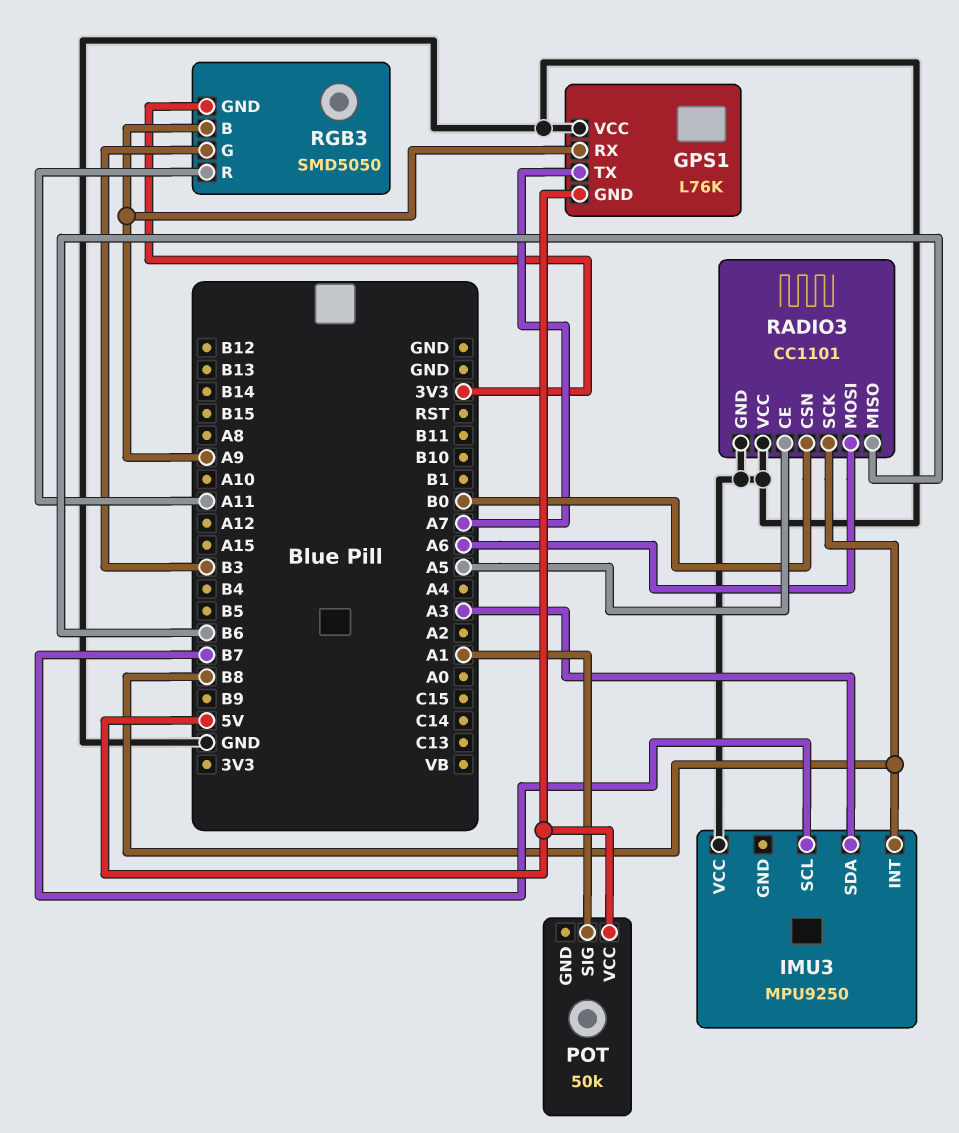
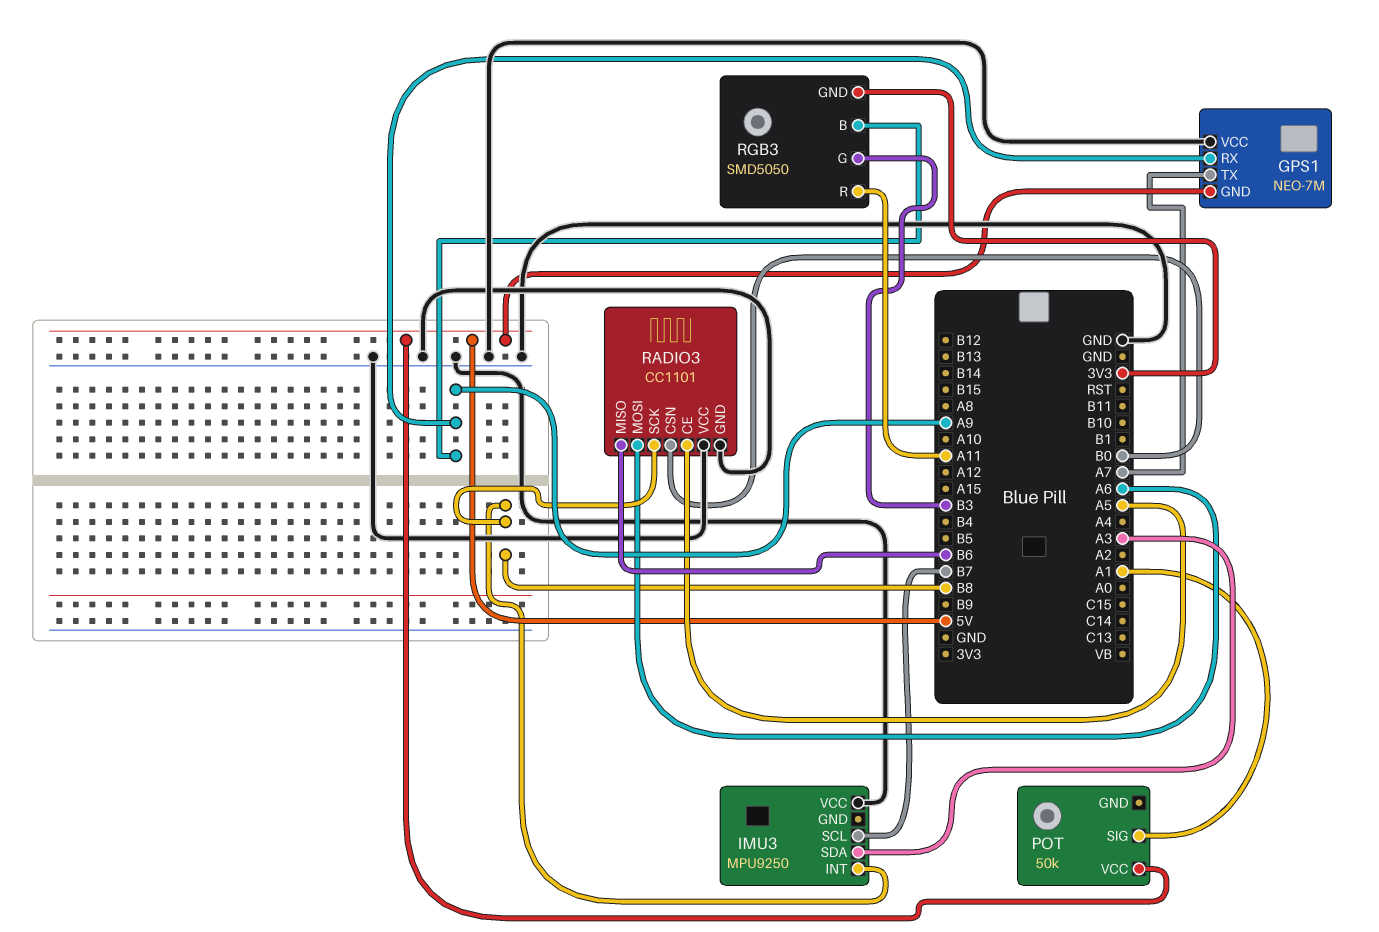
GPS1: L76K -> NEO-7M

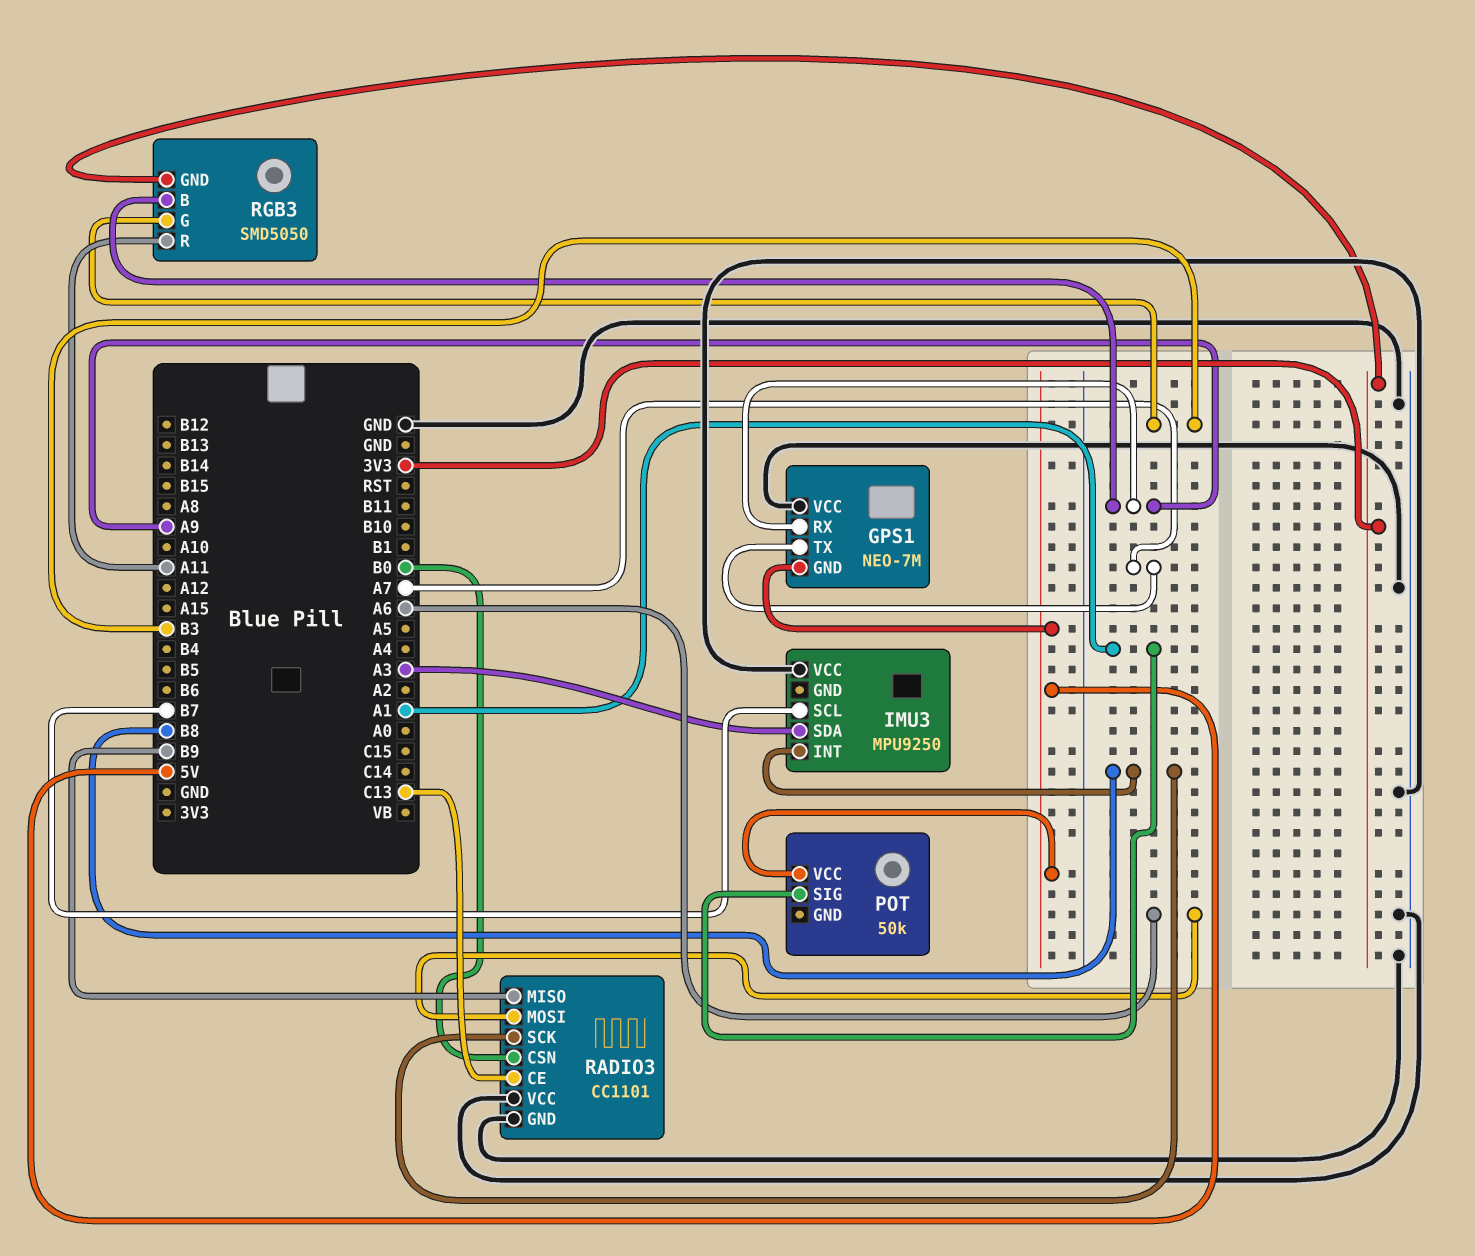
RADIO3 pin CE: A5 -> C13
RADIO3 pin MISO: B6 -> B9

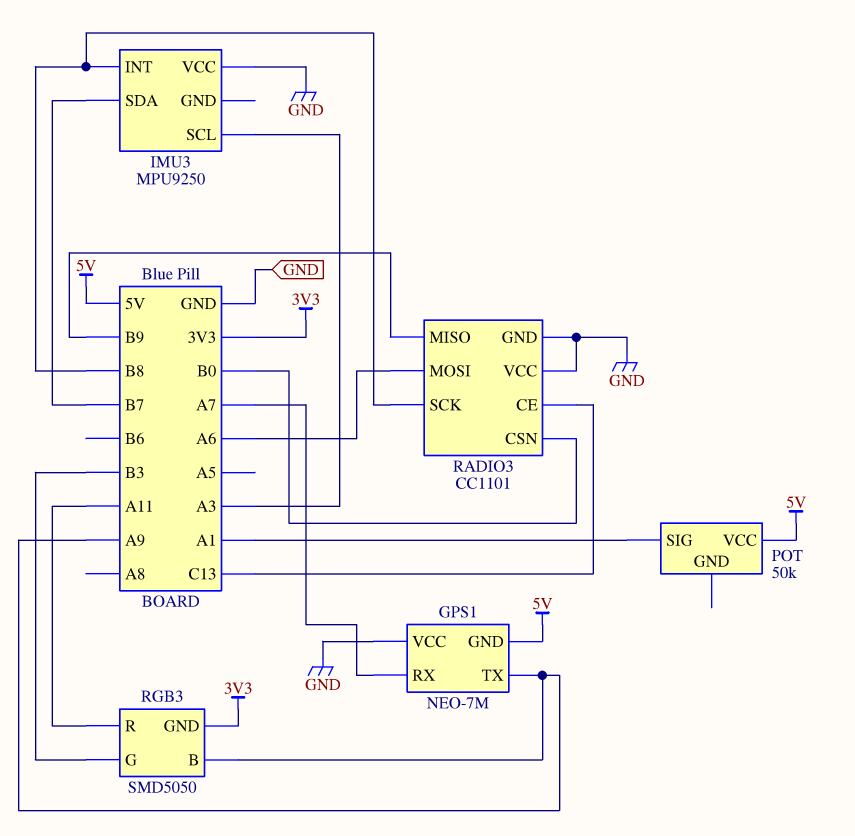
GPS1 pin RX: A9 -> A7
GPS1 pin TX: A7 -> A9
IMU3 pin SCL: B7 -> A3
IMU3 pin SDA: A3 -> B7

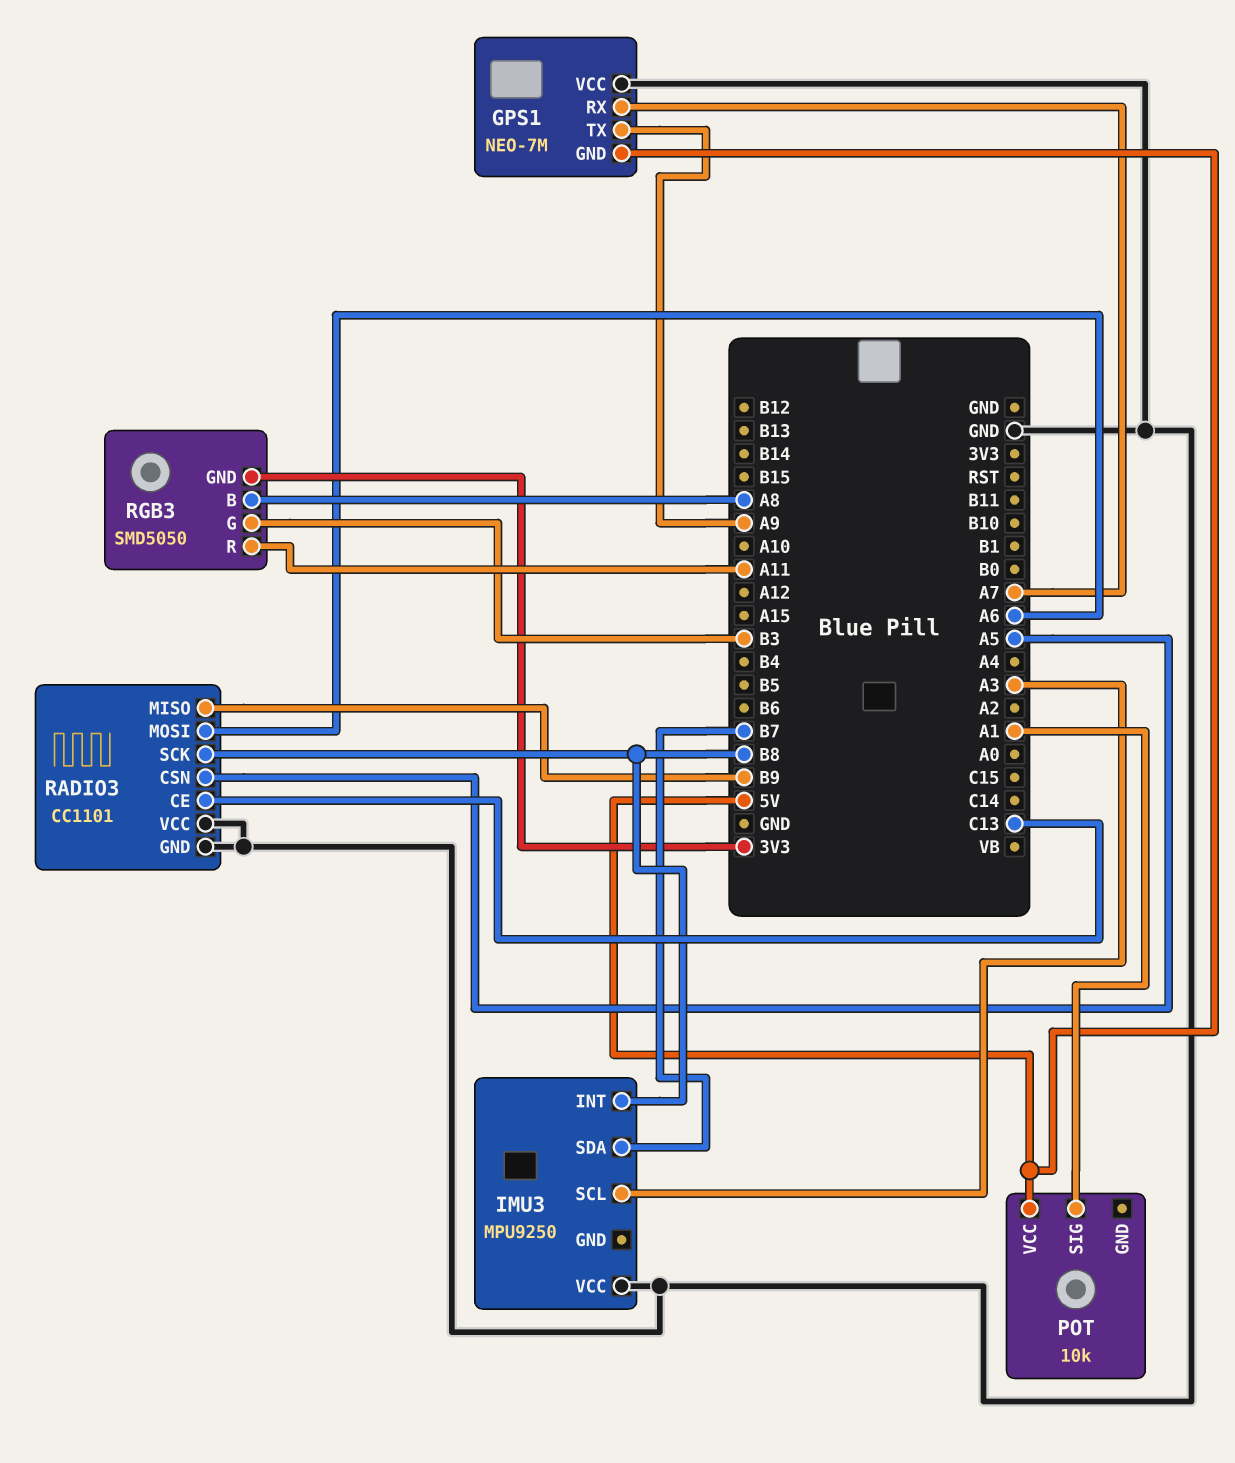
POT: 50k -> 10k
RADIO3 pin CSN: B0 -> A5
RGB3 pin B: A9 -> A8

